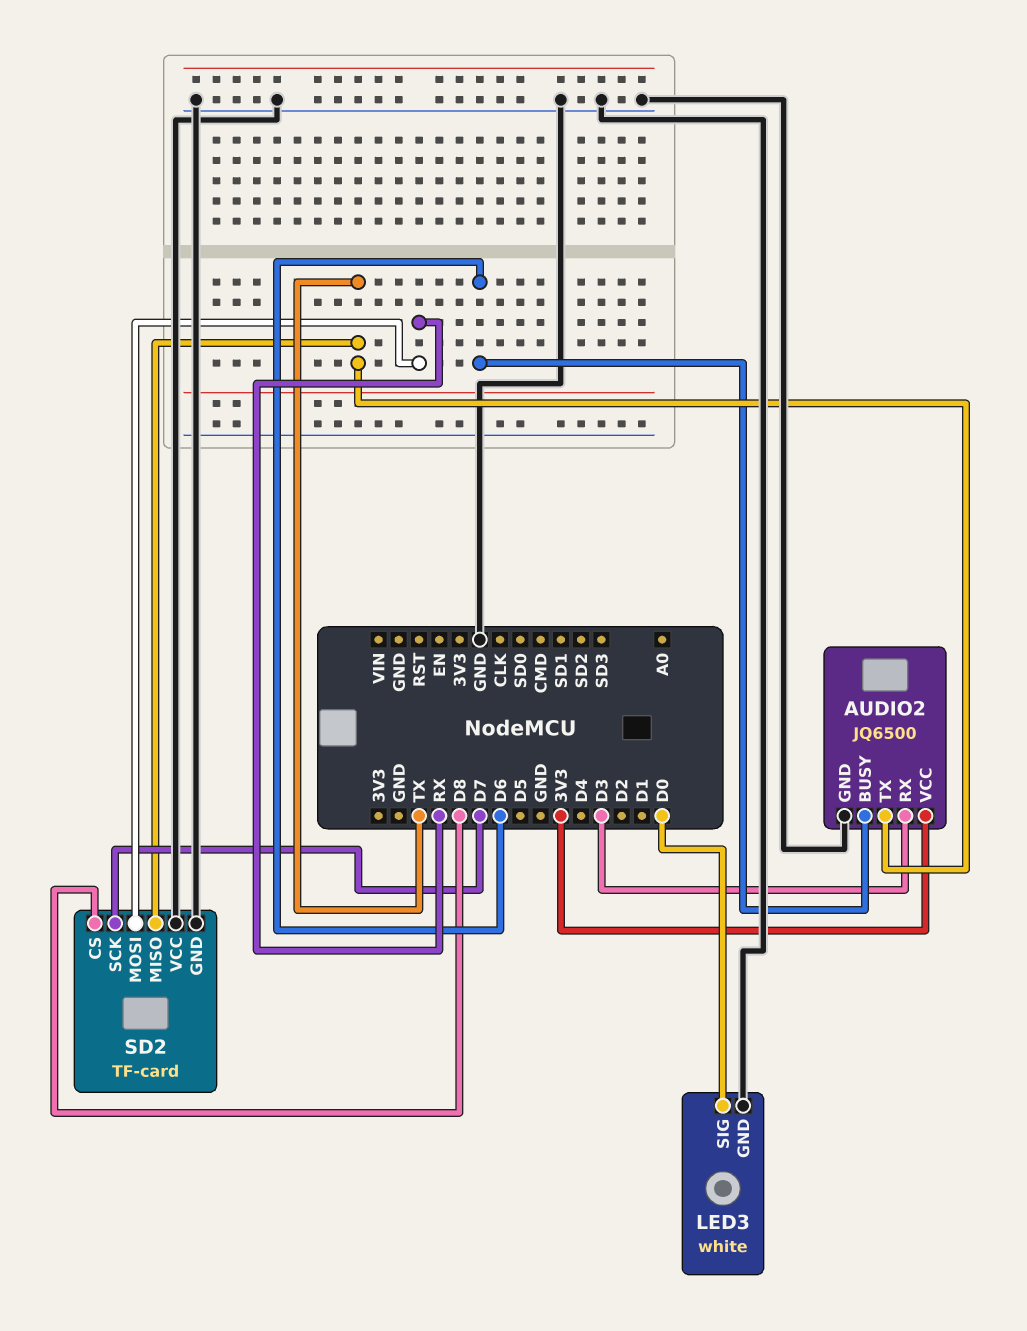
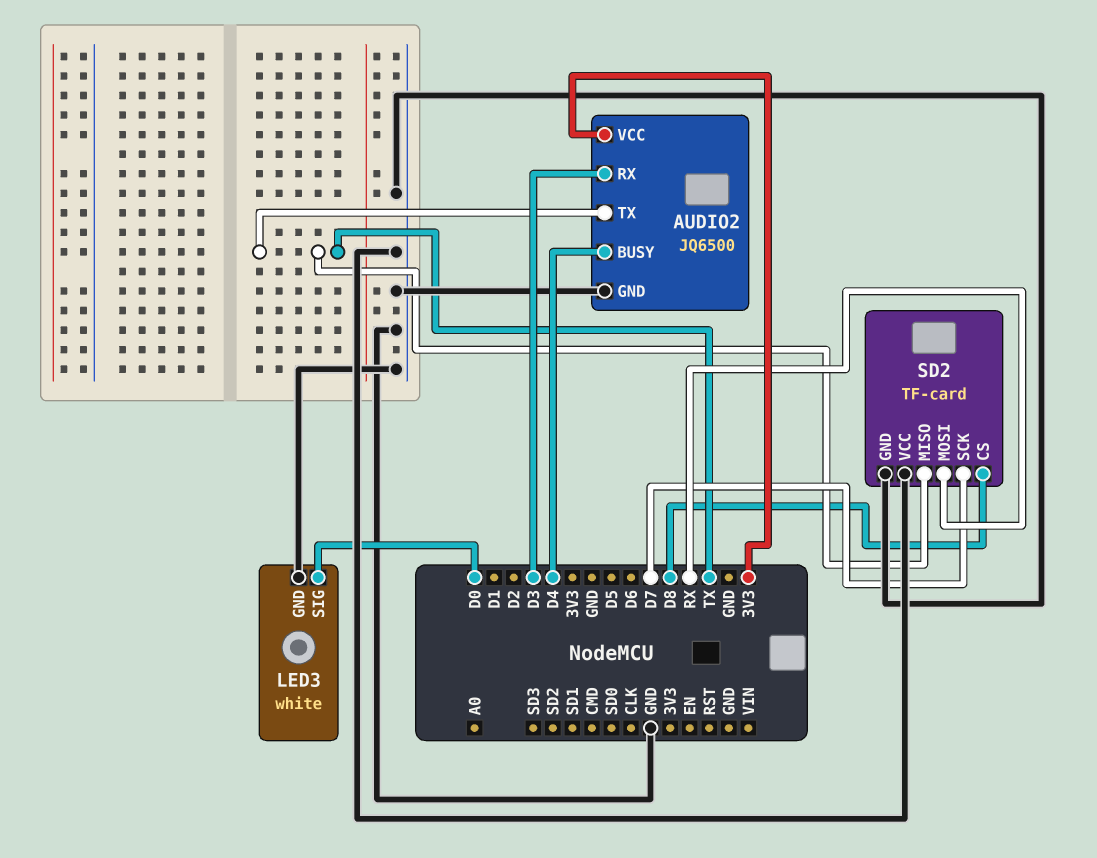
AUDIO2 pin BUSY: D6 -> D4

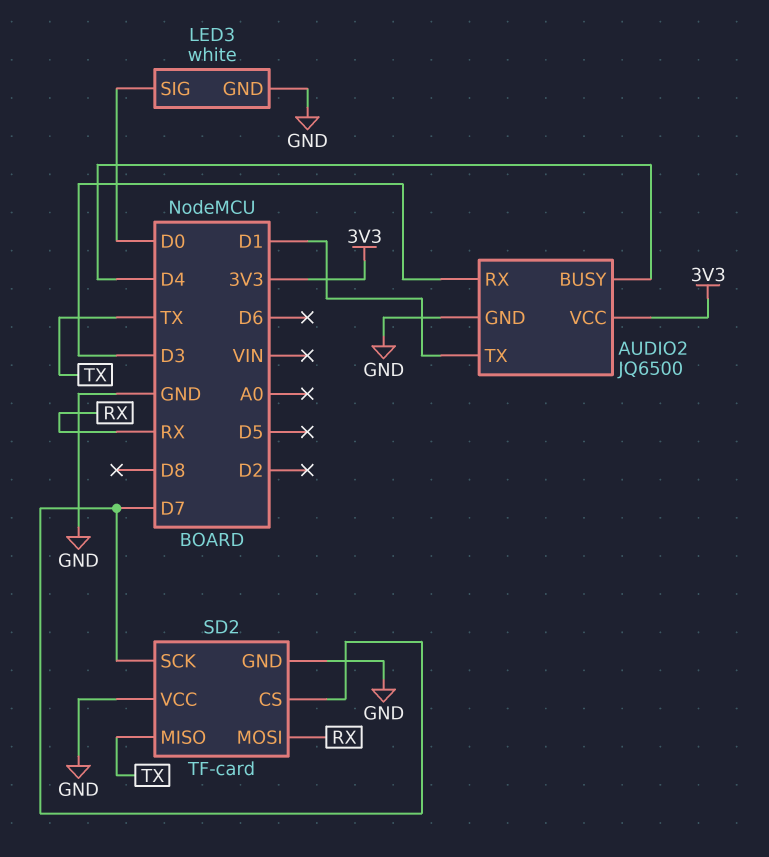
AUDIO2 pin TX: TX -> D1
SD2 pin CS: D8 -> D7

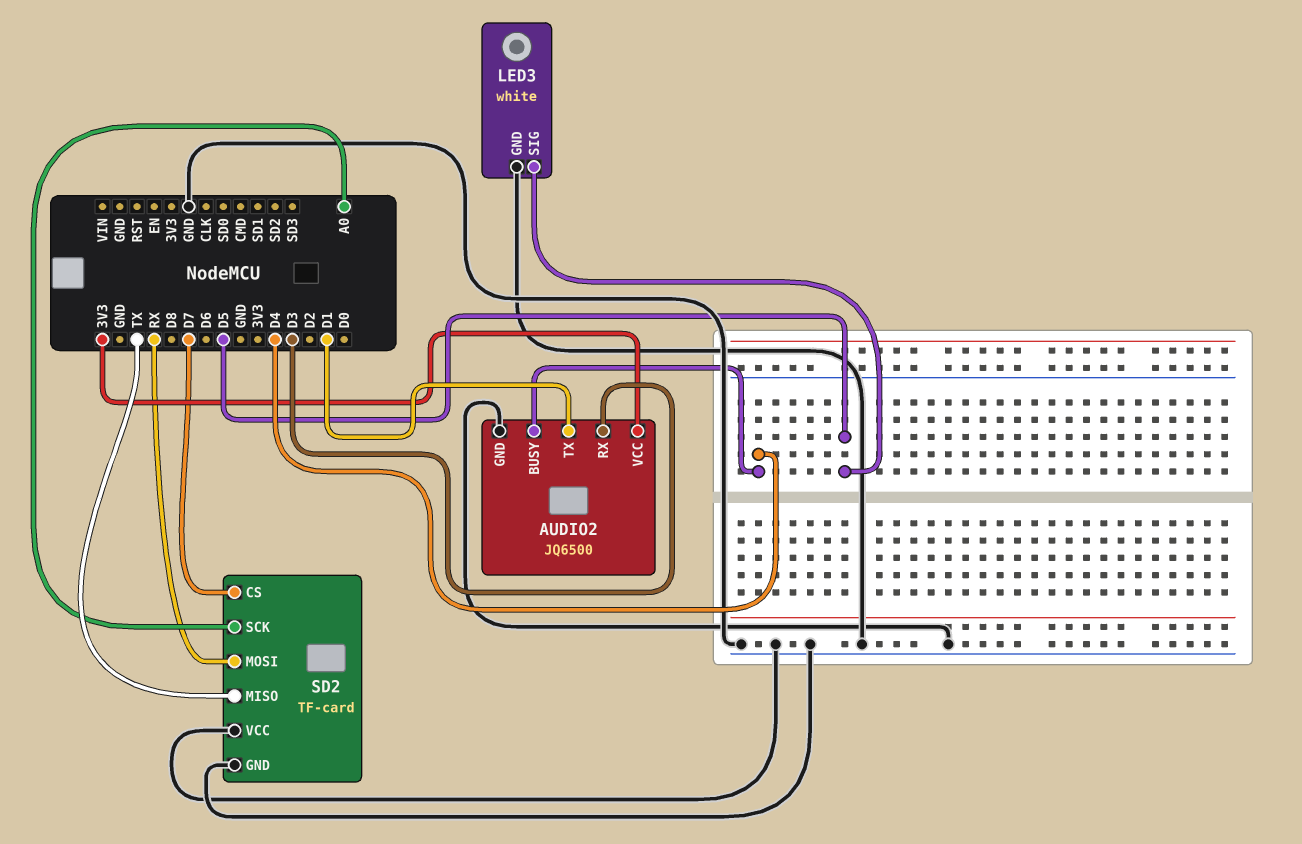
LED3 pin SIG: D0 -> D5
SD2 pin SCK: D7 -> A0

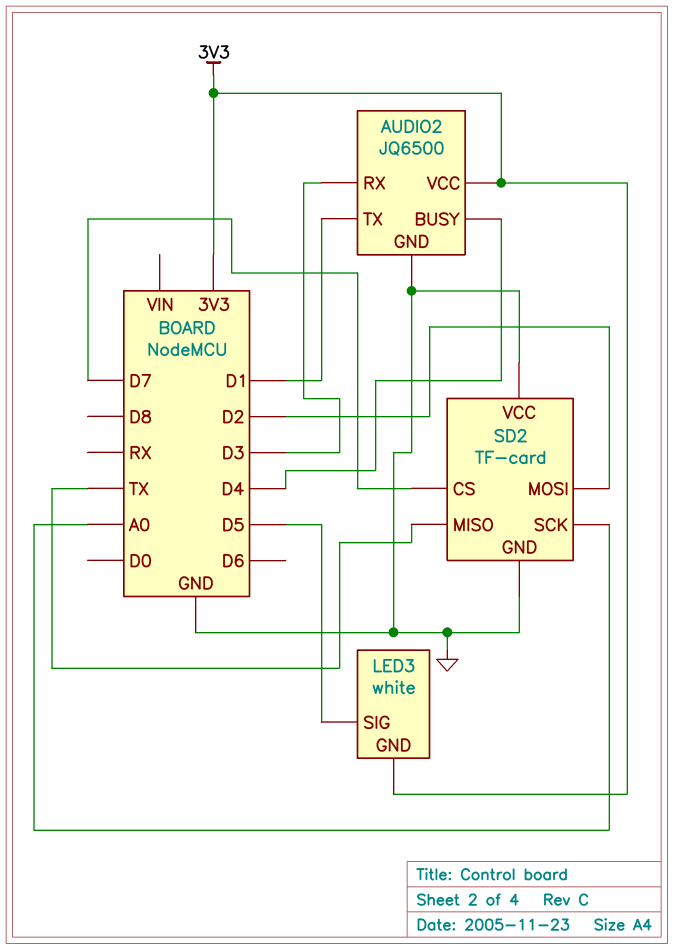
LED3 pin GND: GND -> 3V3
SD2 pin MOSI: RX -> D2

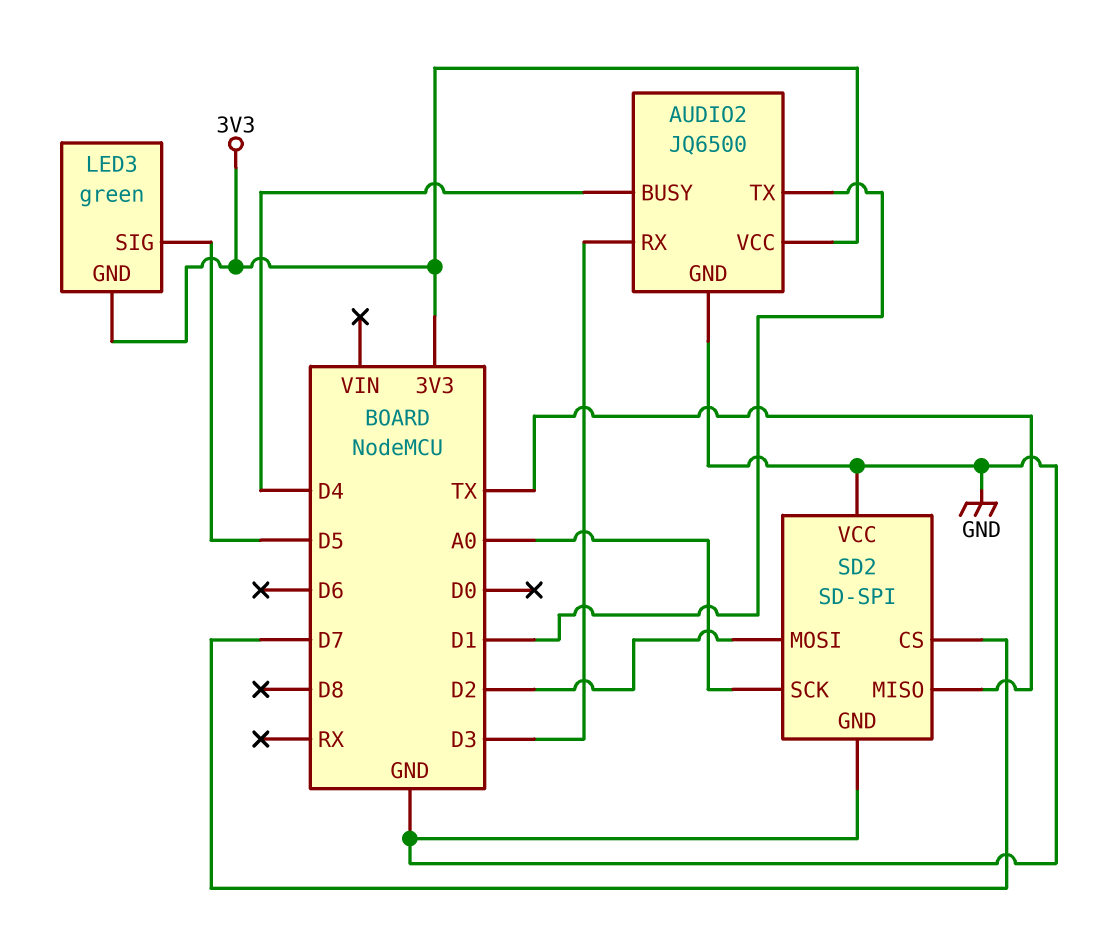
LED3: white -> green
SD2: TF-card -> SD-SPI

